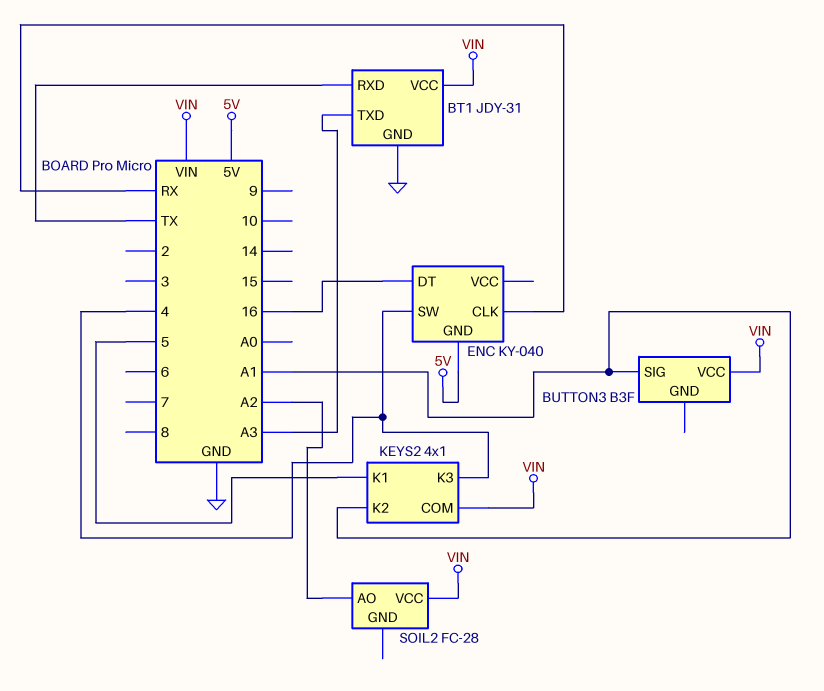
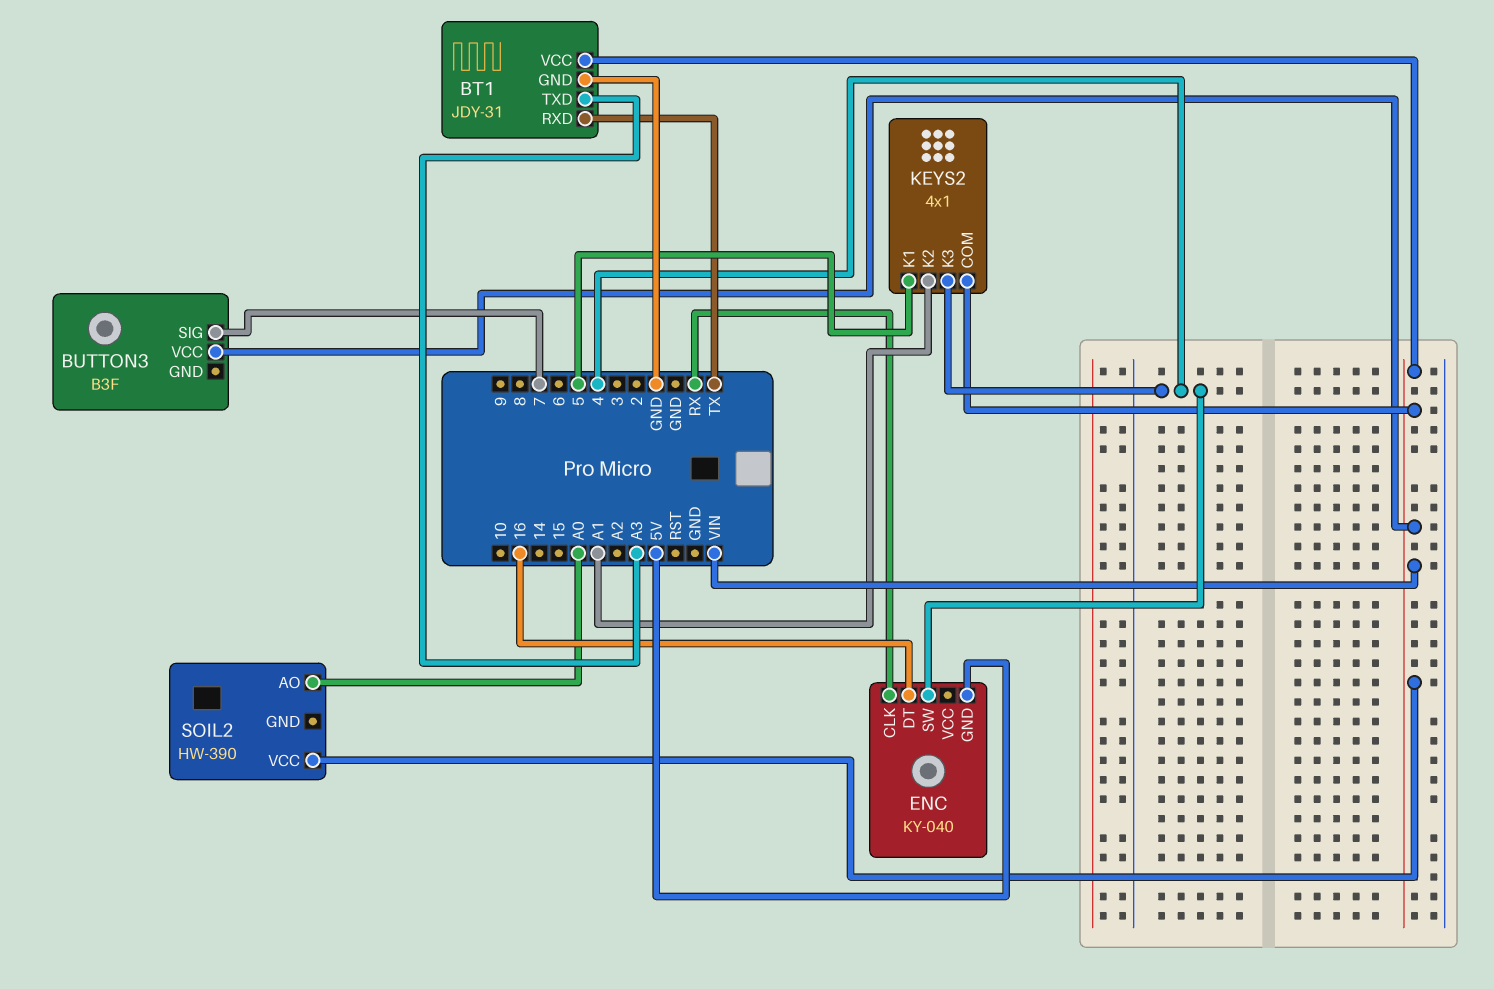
BUTTON3 pin SIG: A1 -> 7
SOIL2: FC-28 -> HW-390
SOIL2 pin AO: A2 -> A0

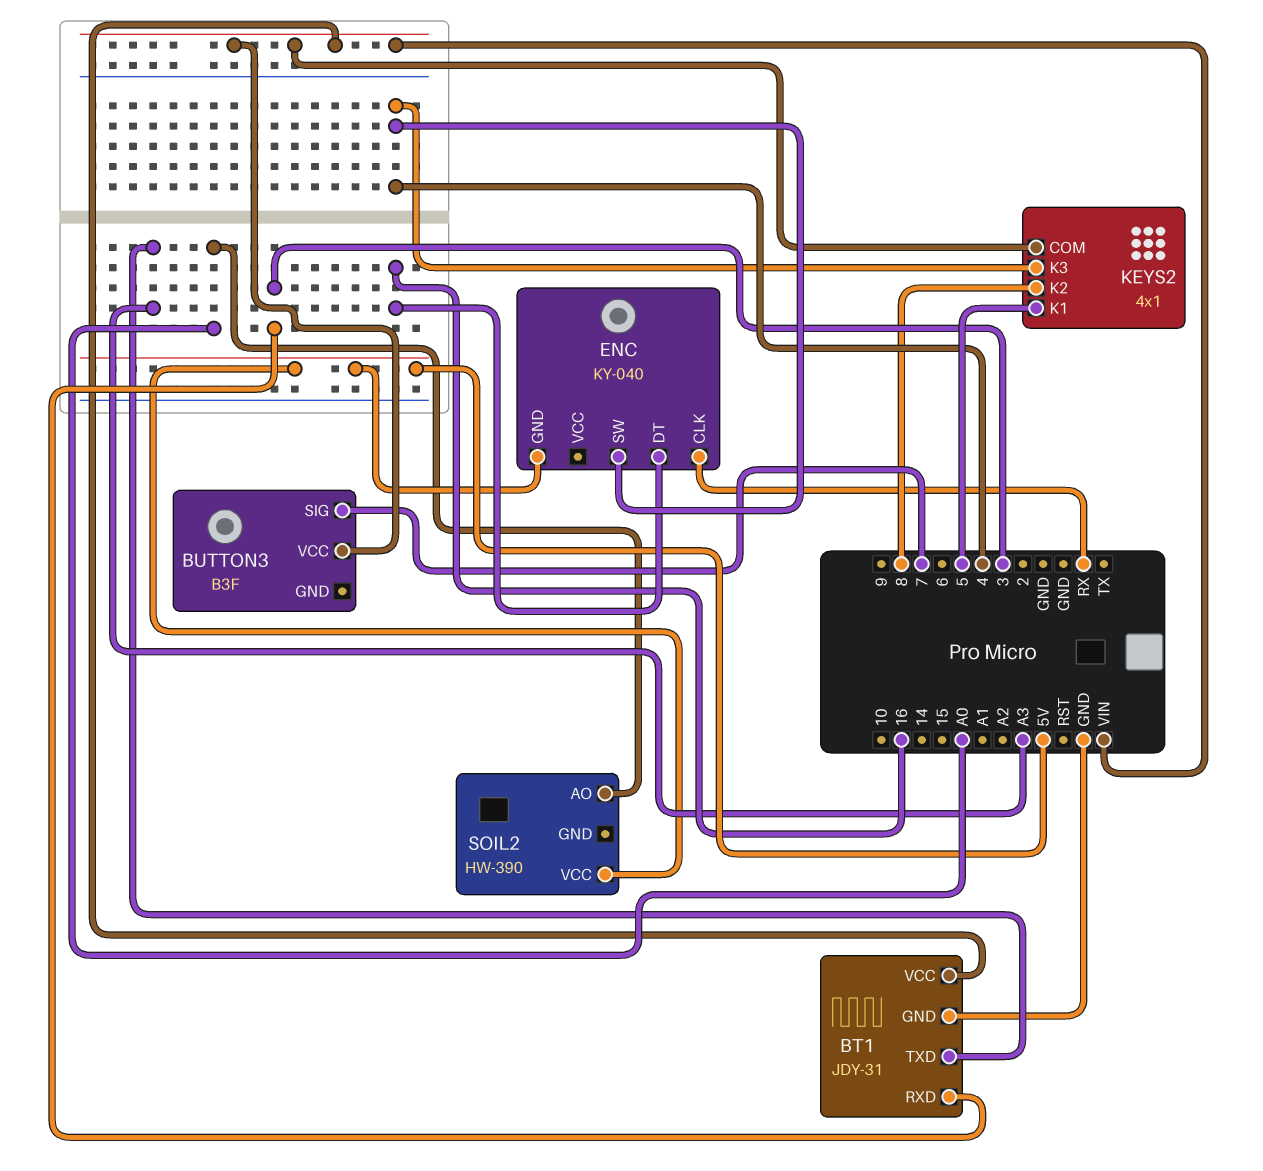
BT1 pin RXD: TX -> 3
KEYS2 pin K2: A1 -> 8
SOIL2 pin VCC: VIN -> 5V

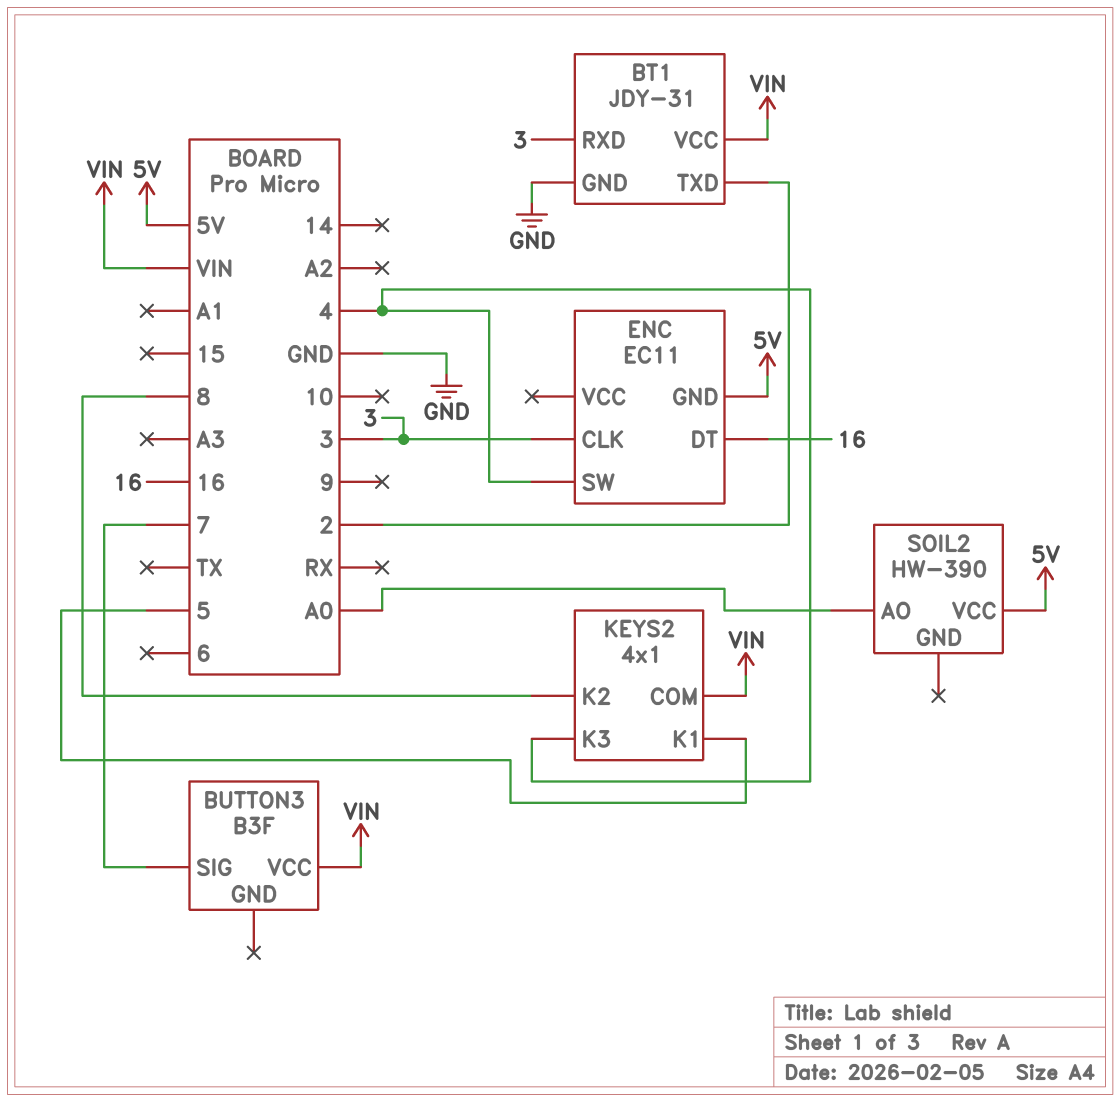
BT1 pin TXD: A3 -> 2
ENC: KY-040 -> EC11
ENC pin CLK: RX -> 3

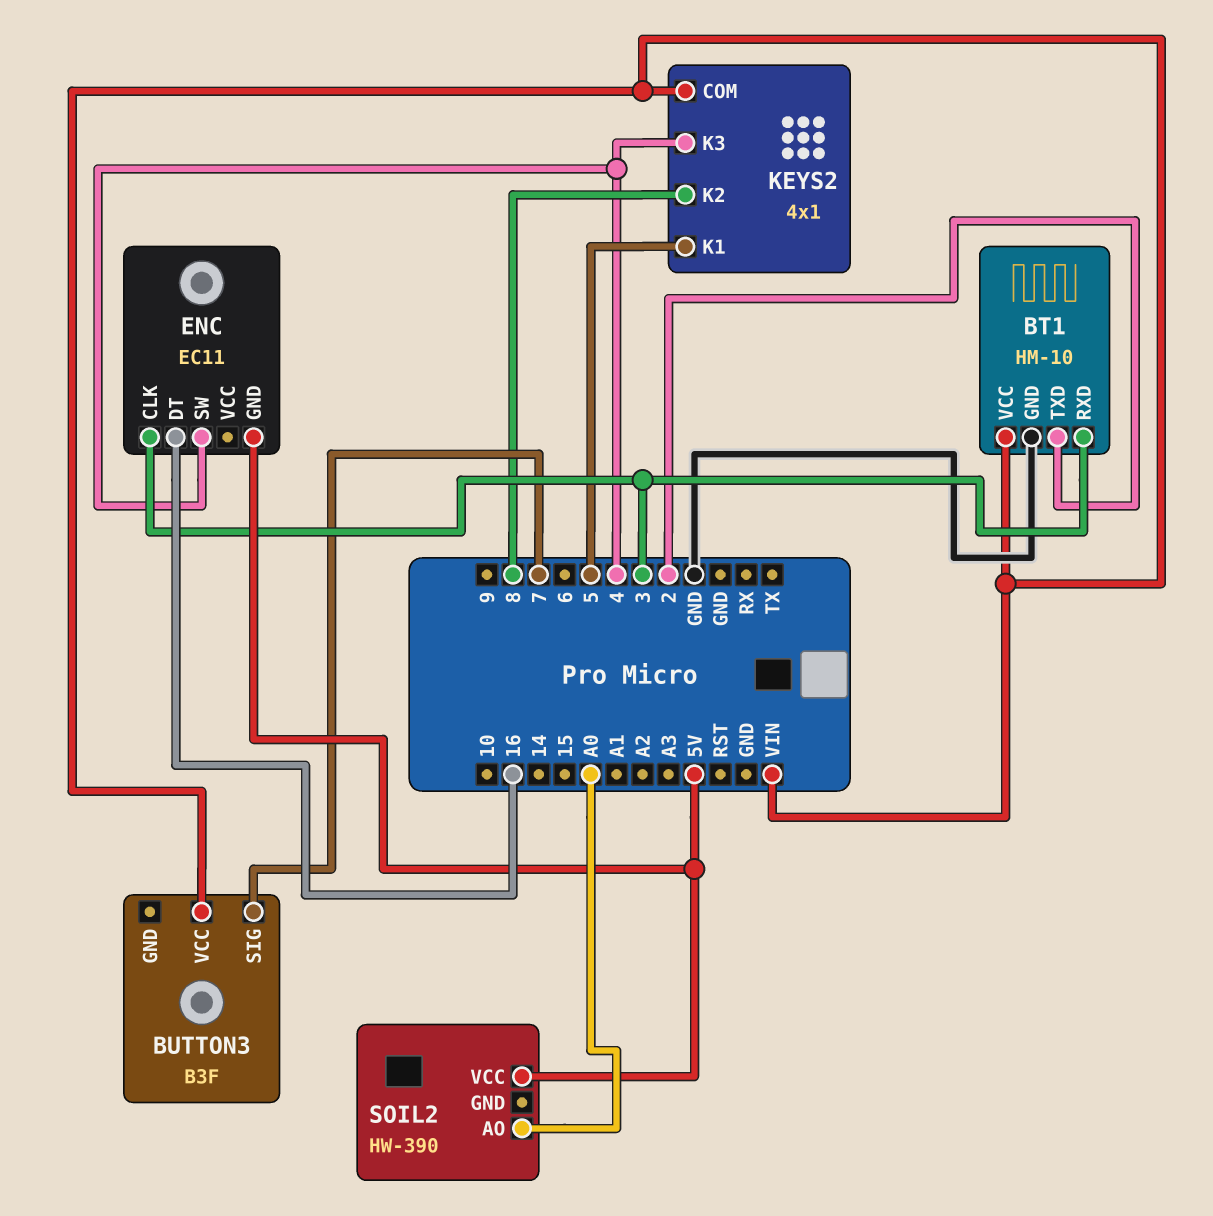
BT1: JDY-31 -> HM-10

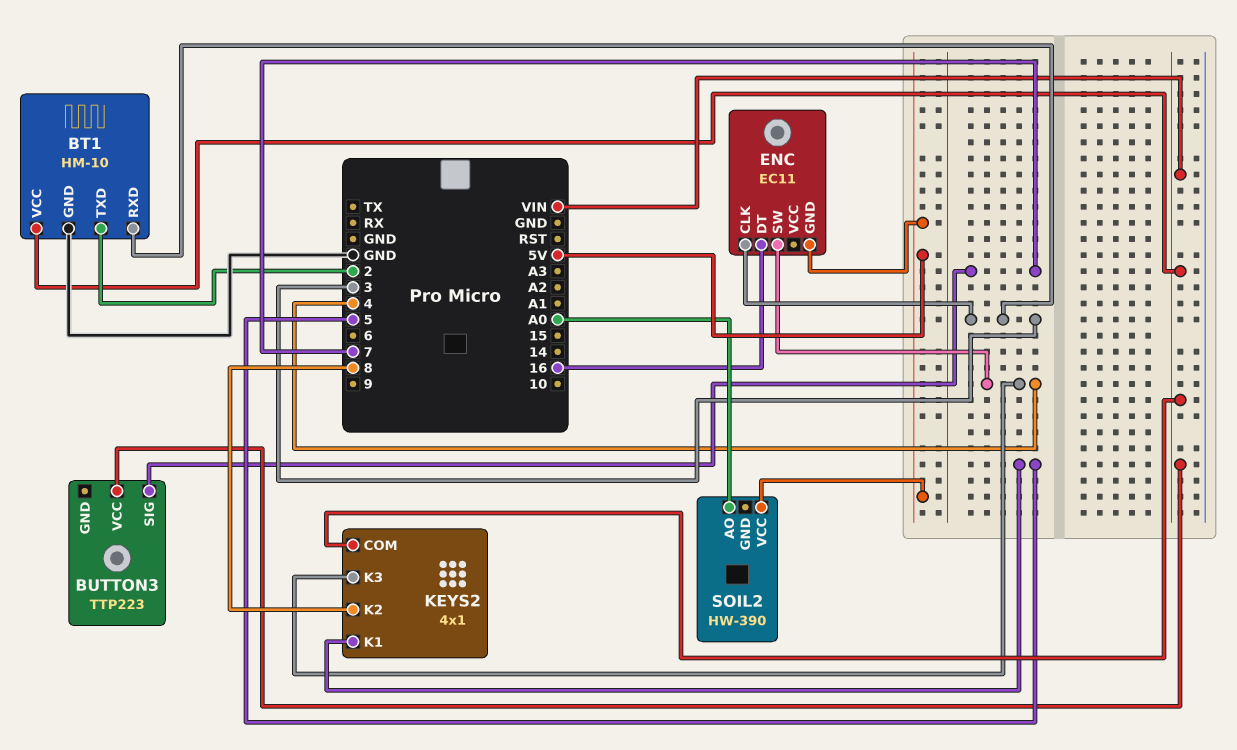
BUTTON3: B3F -> TTP223

